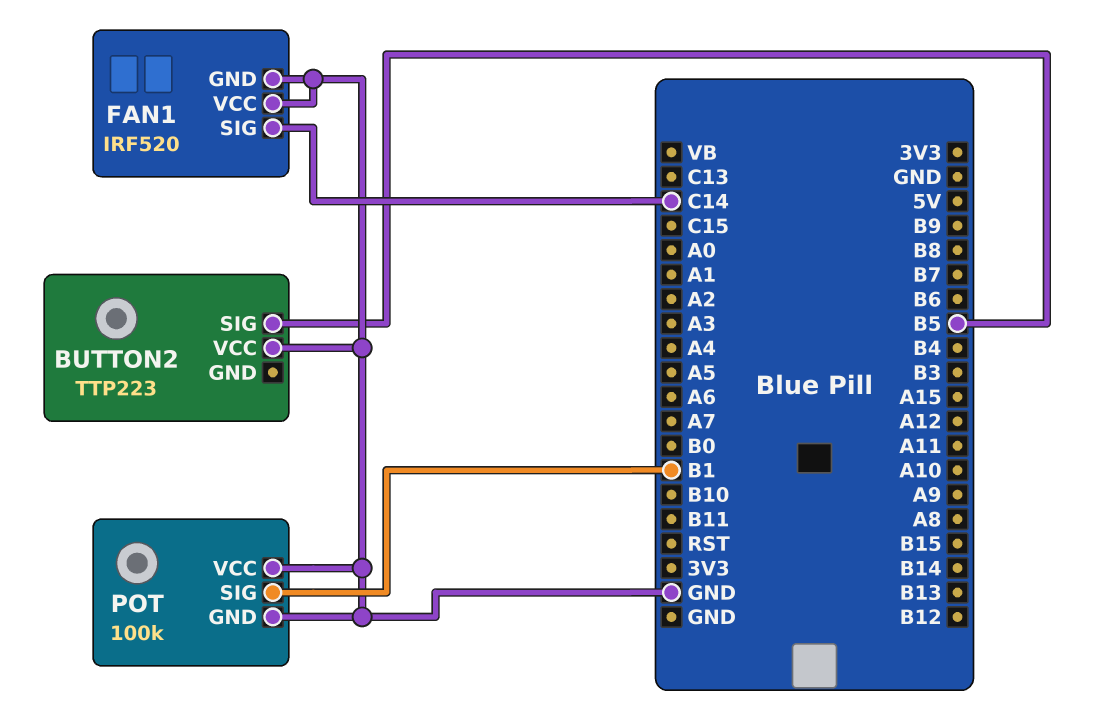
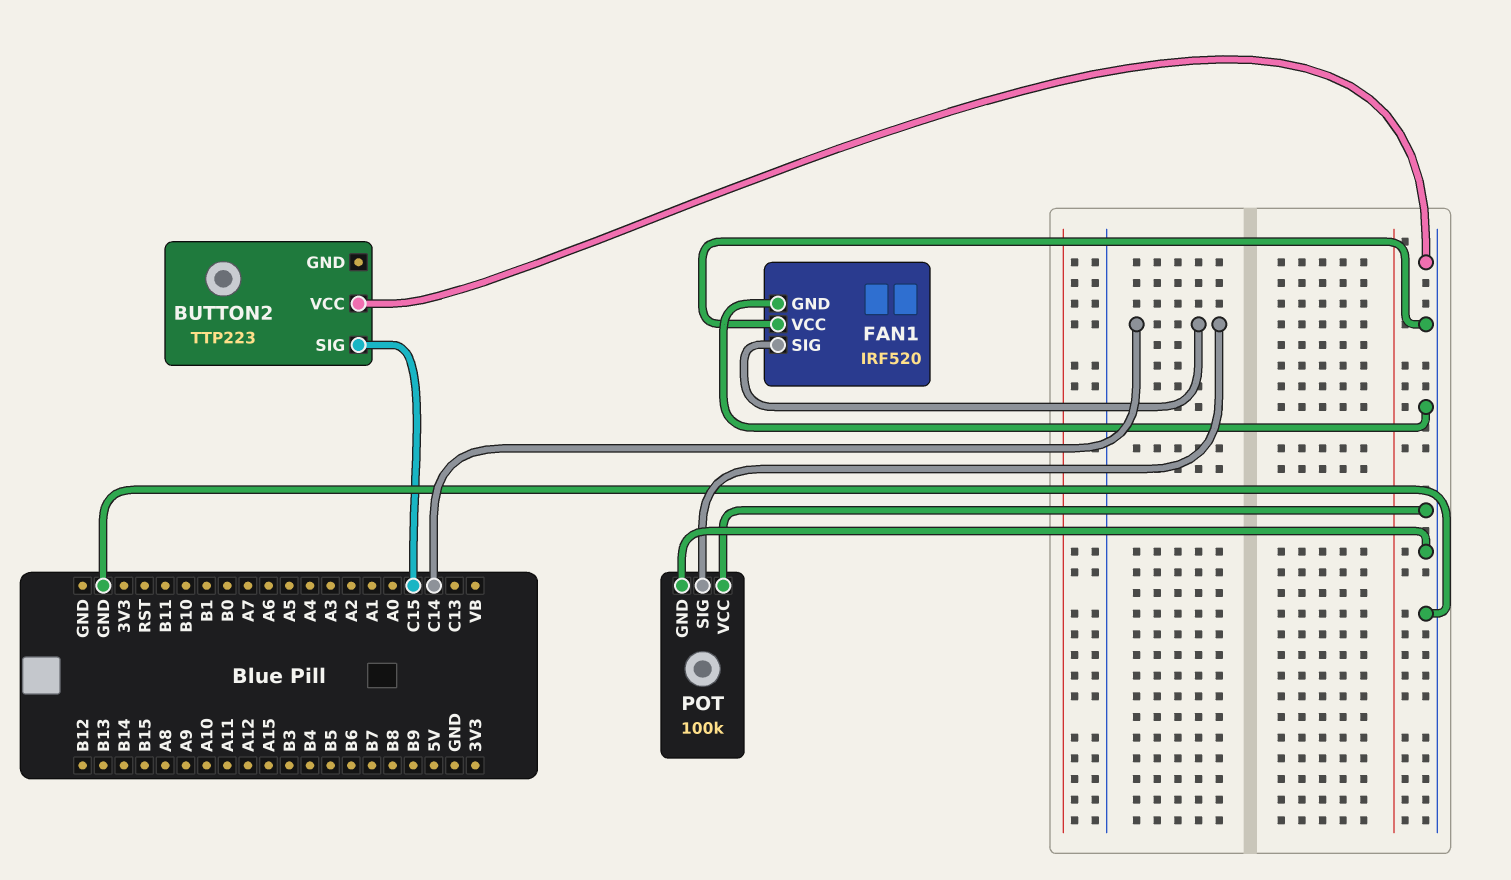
BUTTON2 pin SIG: B5 -> C15
POT pin SIG: B1 -> C14

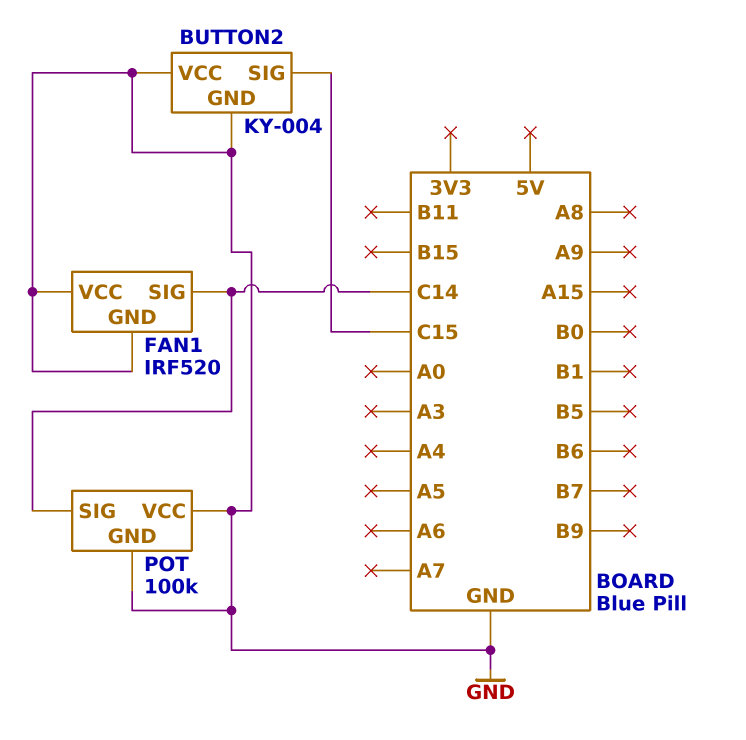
BUTTON2: TTP223 -> KY-004
BUTTON2 pin GND: none -> GND

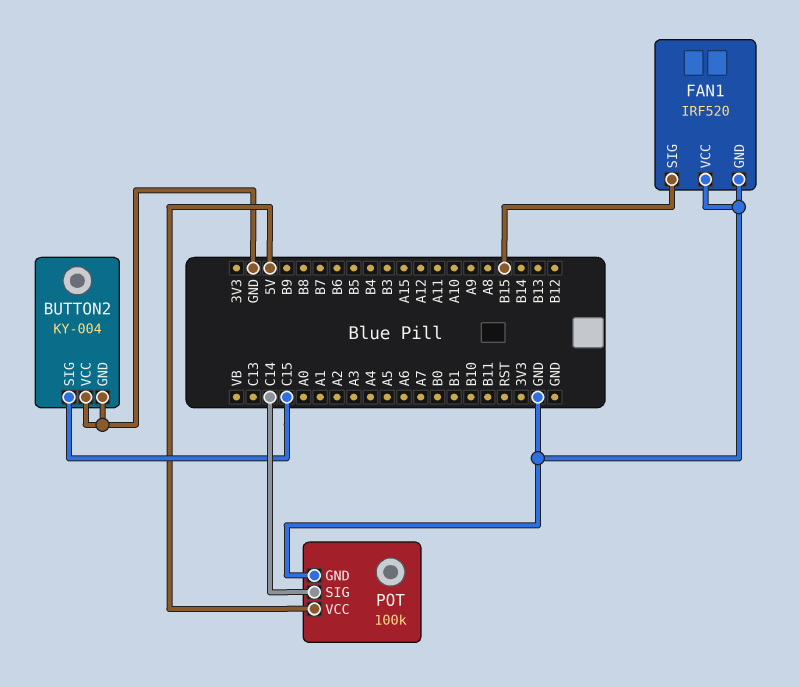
FAN1 pin SIG: C14 -> B15
POT pin VCC: GND -> 5V

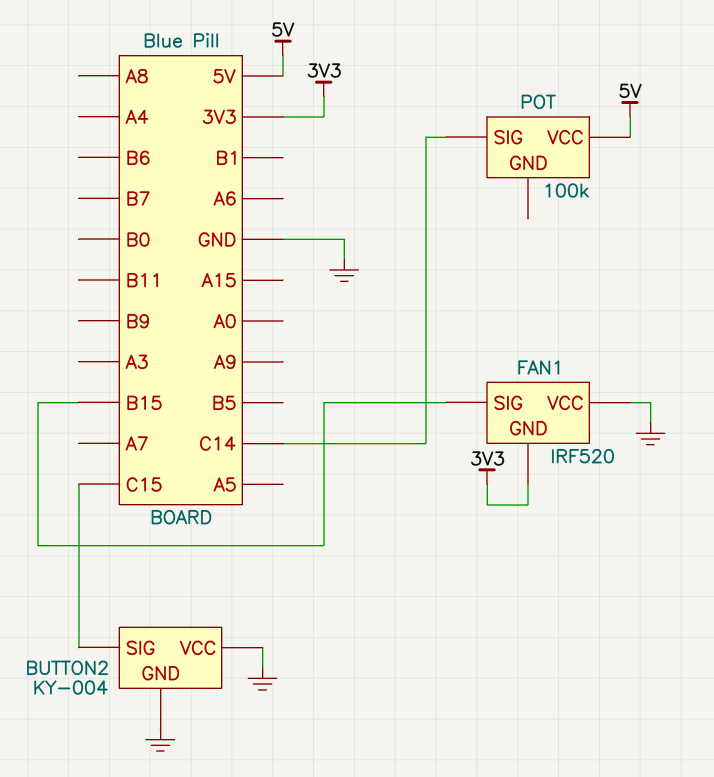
FAN1 pin GND: GND -> 3V3
POT pin GND: GND -> none

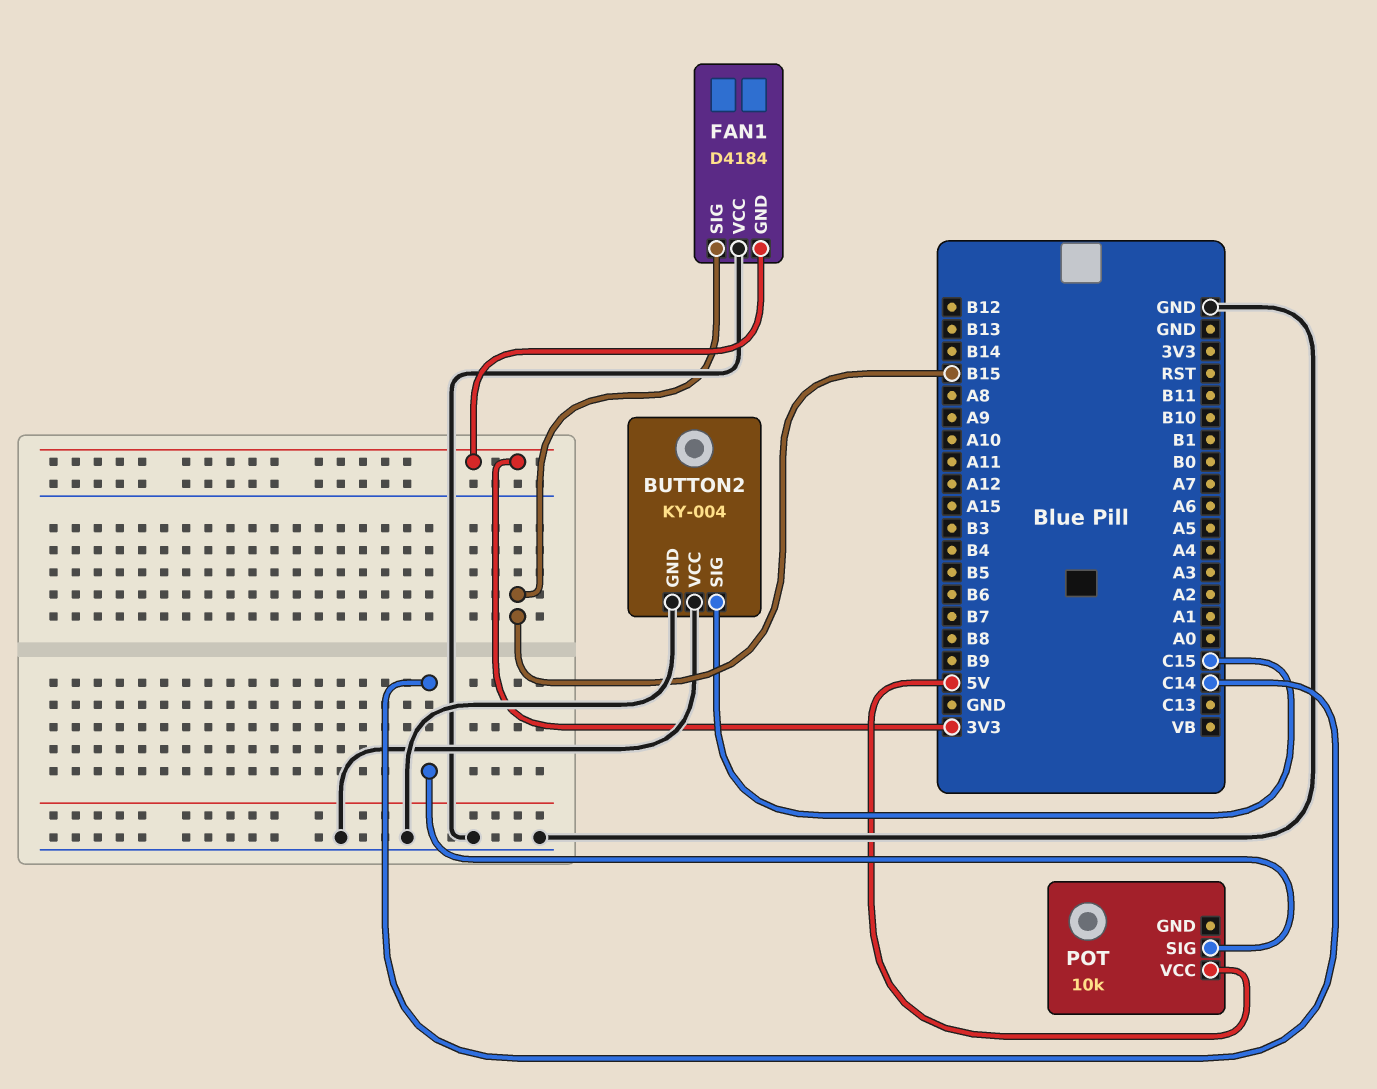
FAN1: IRF520 -> D4184
POT: 100k -> 10k

